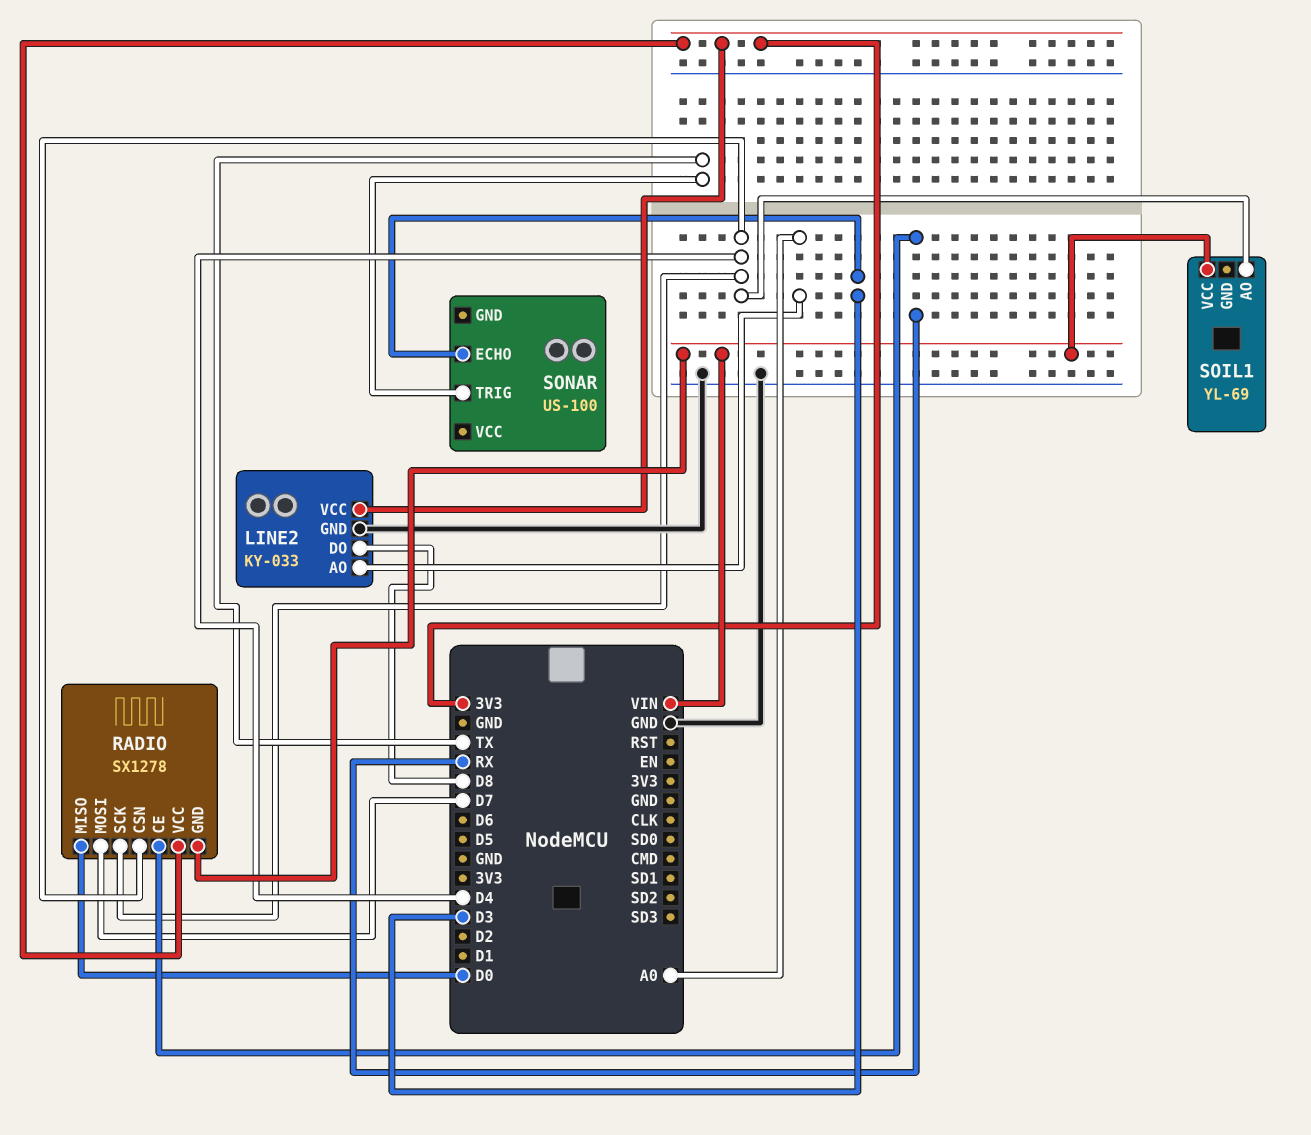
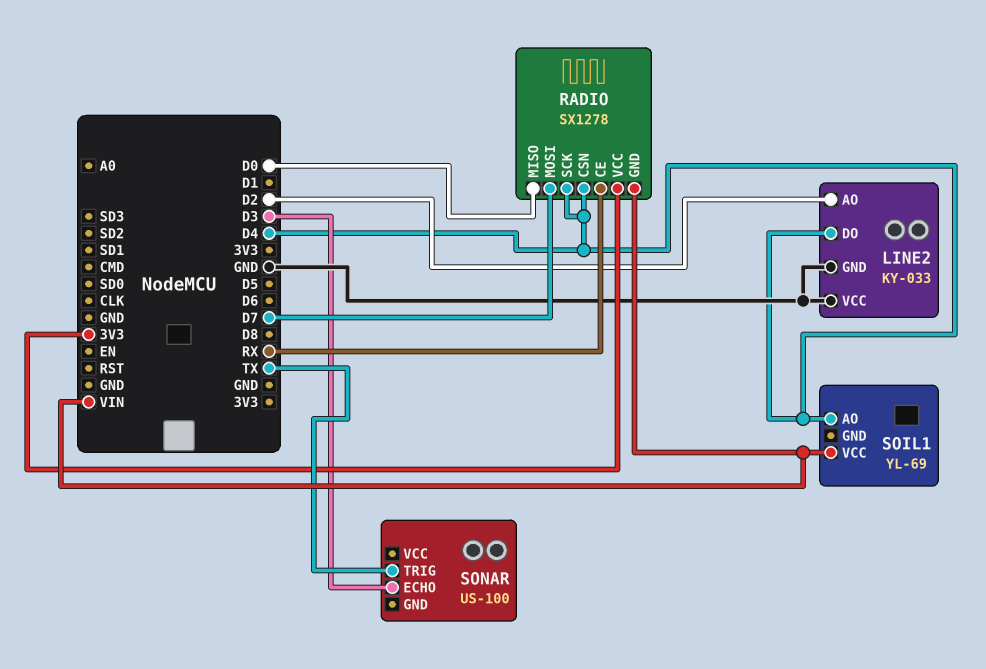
LINE2 pin AO: A0 -> D2
LINE2 pin DO: D8 -> D4
LINE2 pin VCC: 3V3 -> GND

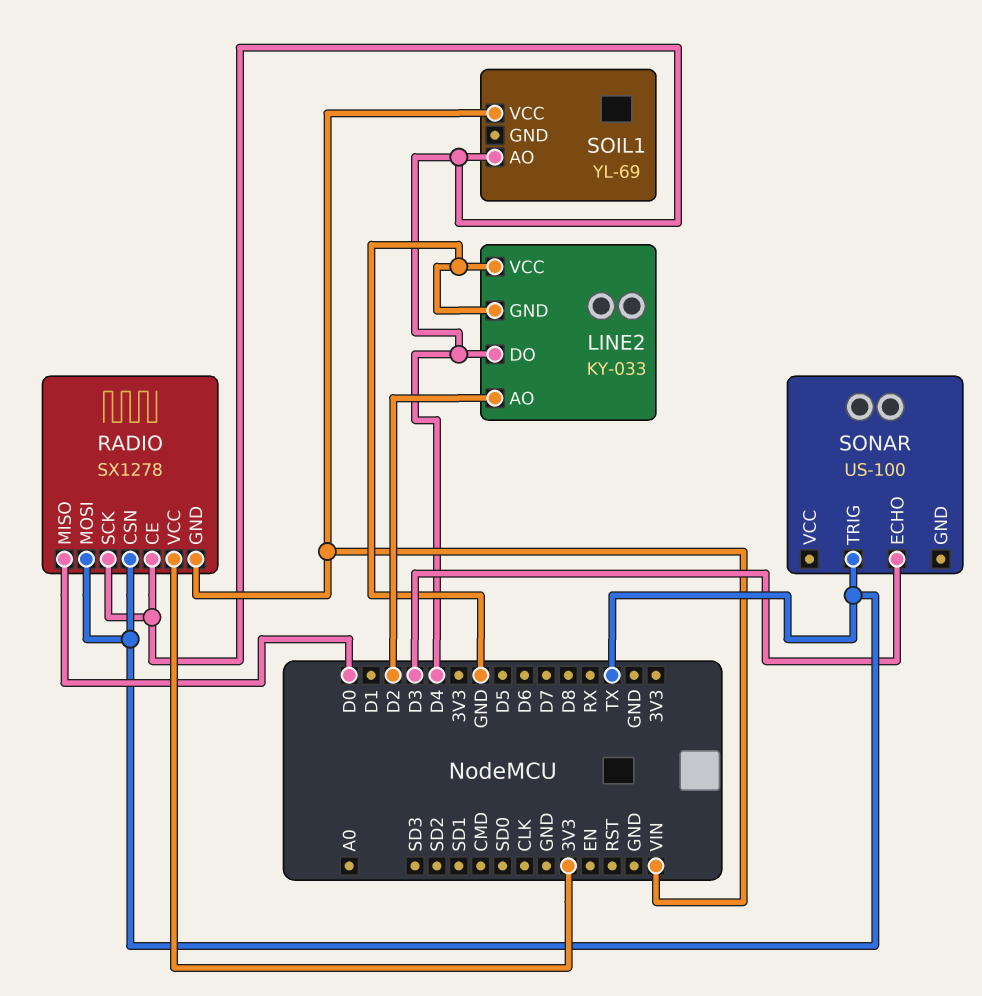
RADIO pin CE: RX -> D4
RADIO pin CSN: D4 -> TX
RADIO pin MOSI: D7 -> TX

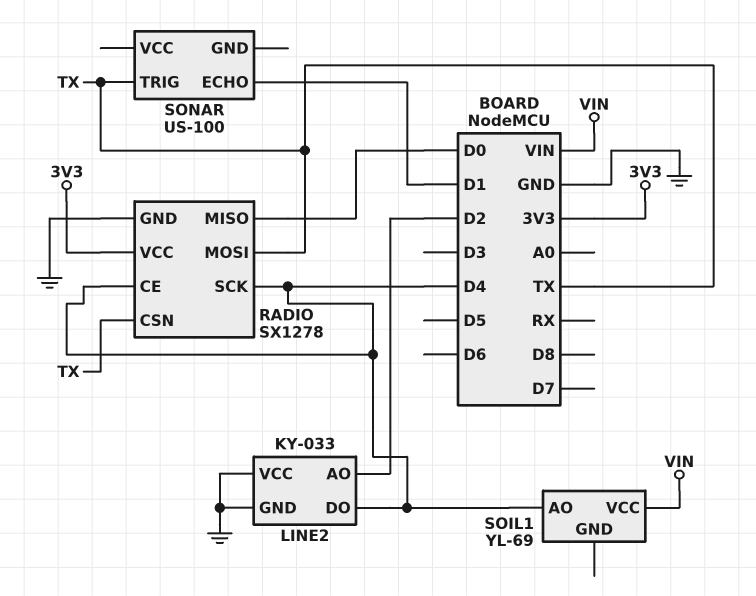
RADIO pin GND: VIN -> GND
SONAR pin ECHO: D3 -> D1

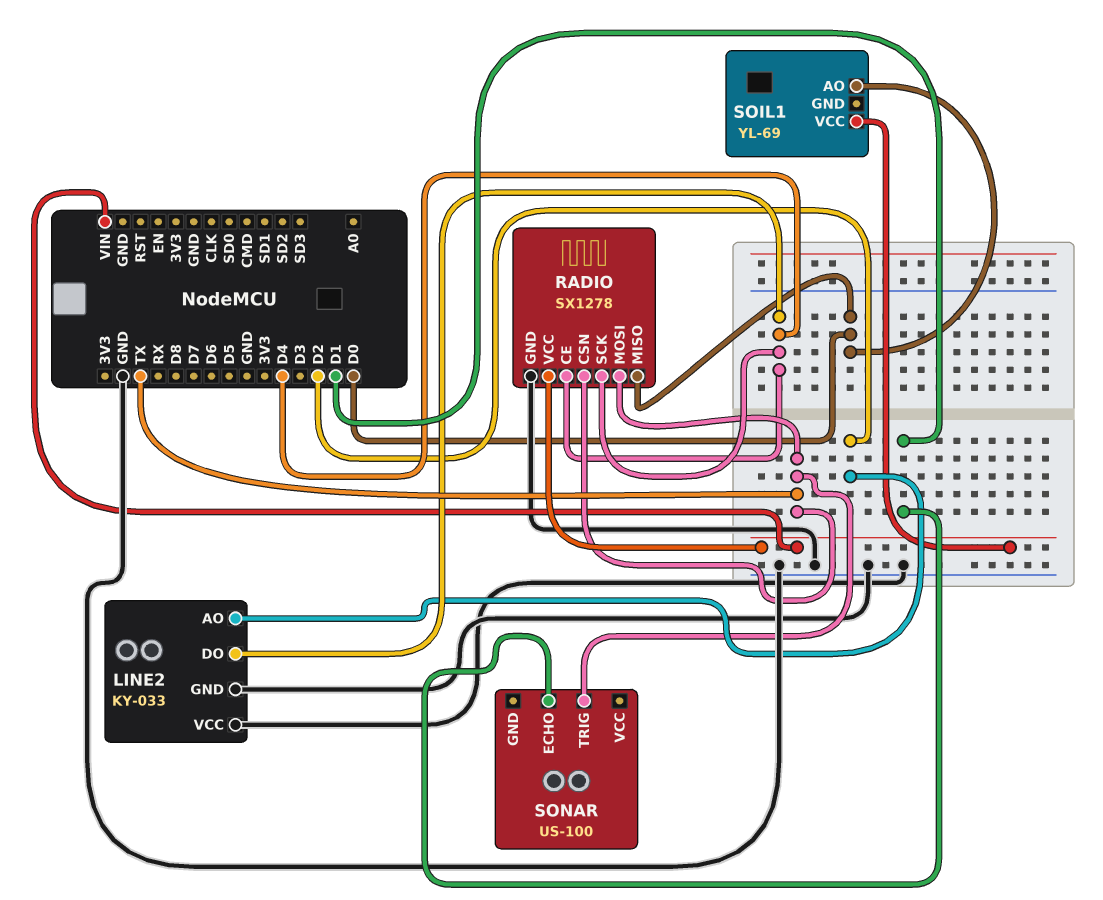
RADIO pin VCC: 3V3 -> VIN
SOIL1 pin AO: D4 -> D0

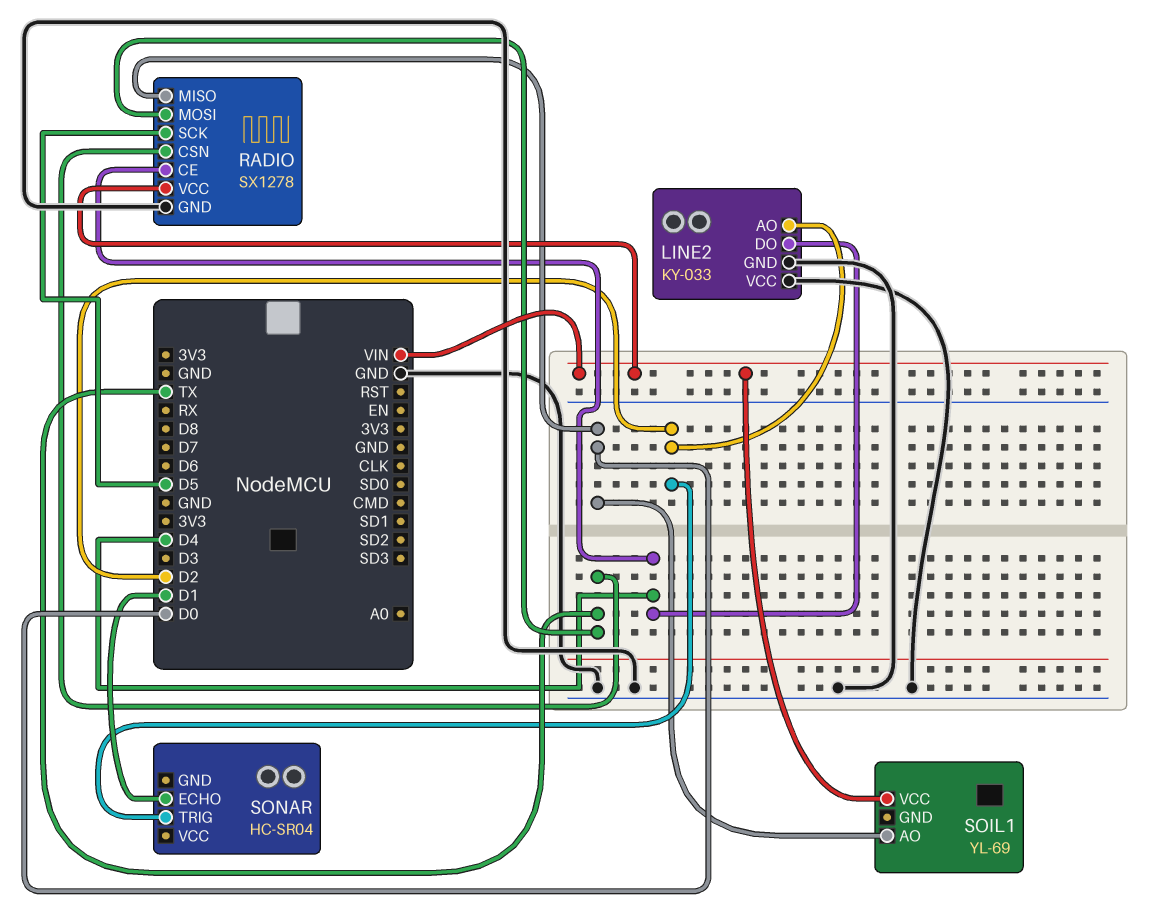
RADIO pin SCK: D4 -> D5
SONAR: US-100 -> HC-SR04
SONAR pin TRIG: TX -> D2

